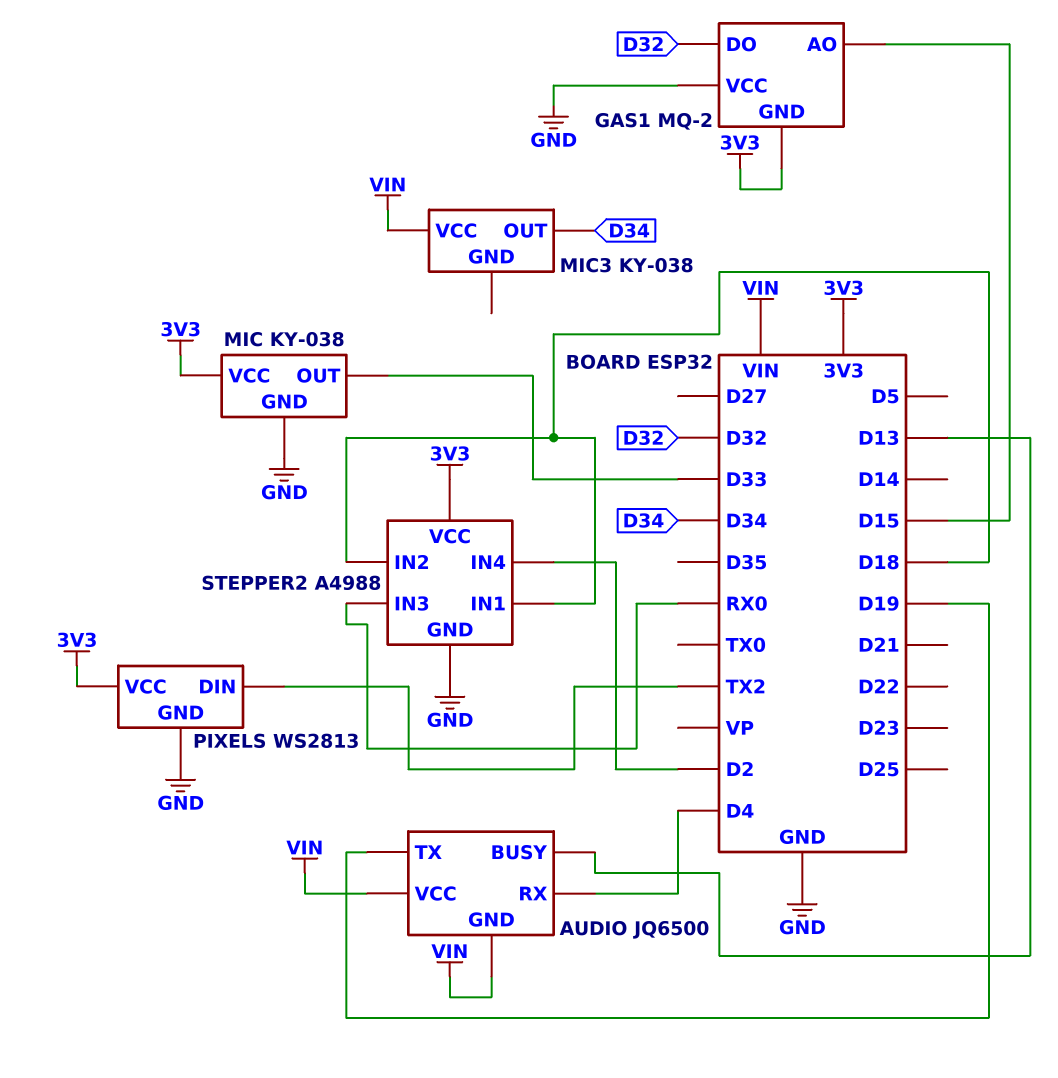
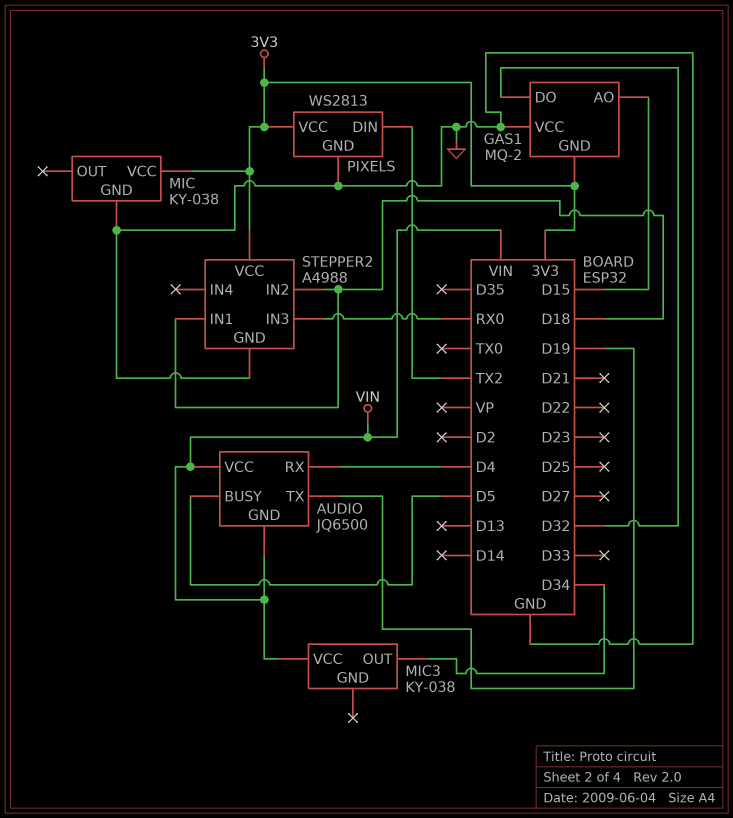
AUDIO pin BUSY: D13 -> D5
MIC pin OUT: D33 -> none
STEPPER2 pin IN4: D2 -> none

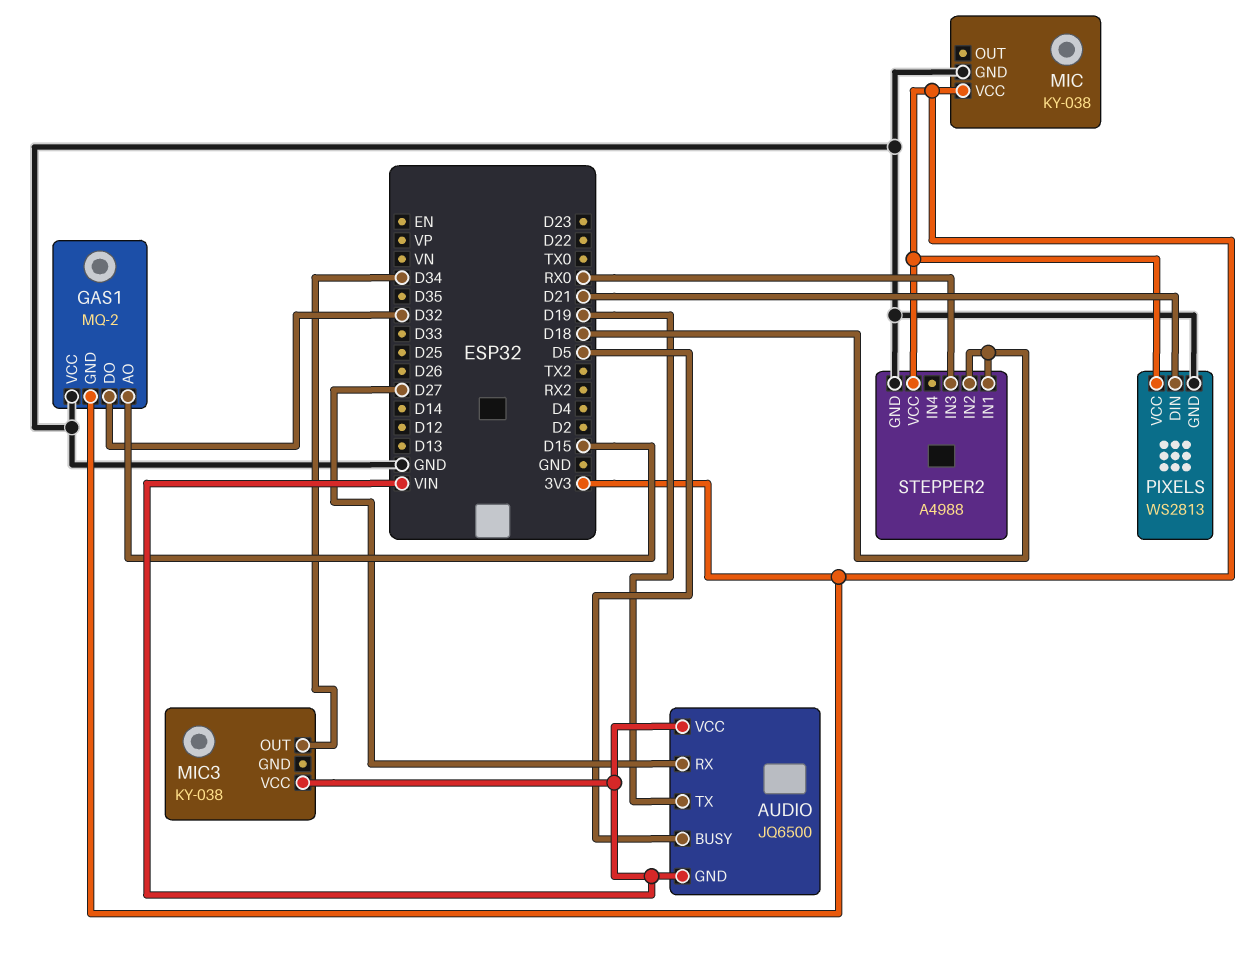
AUDIO pin RX: D4 -> D27
PIXELS pin DIN: TX2 -> D21

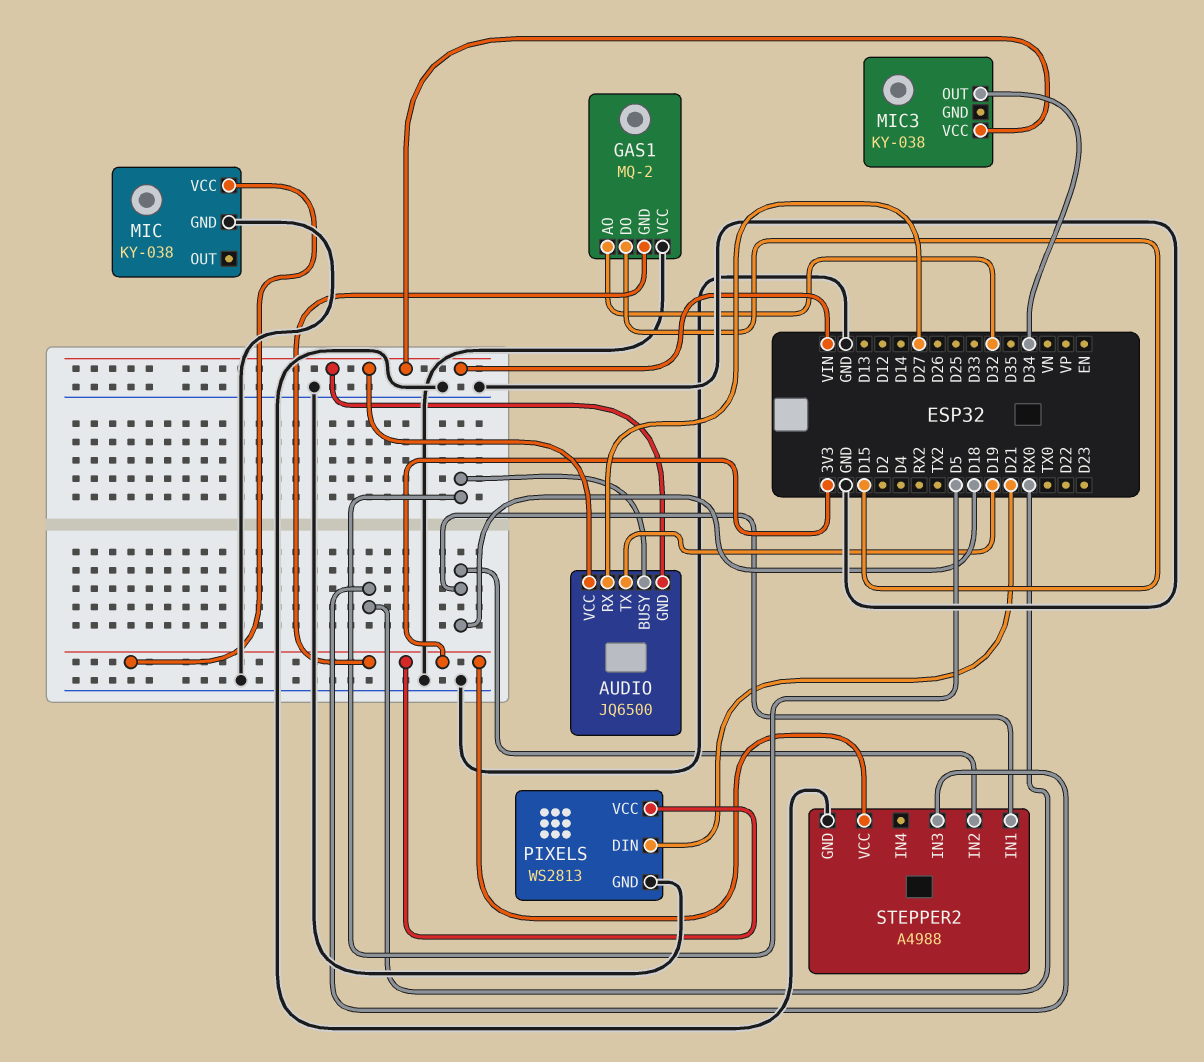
GAS1 pin AO: D15 -> D32
GAS1 pin DO: D32 -> D15

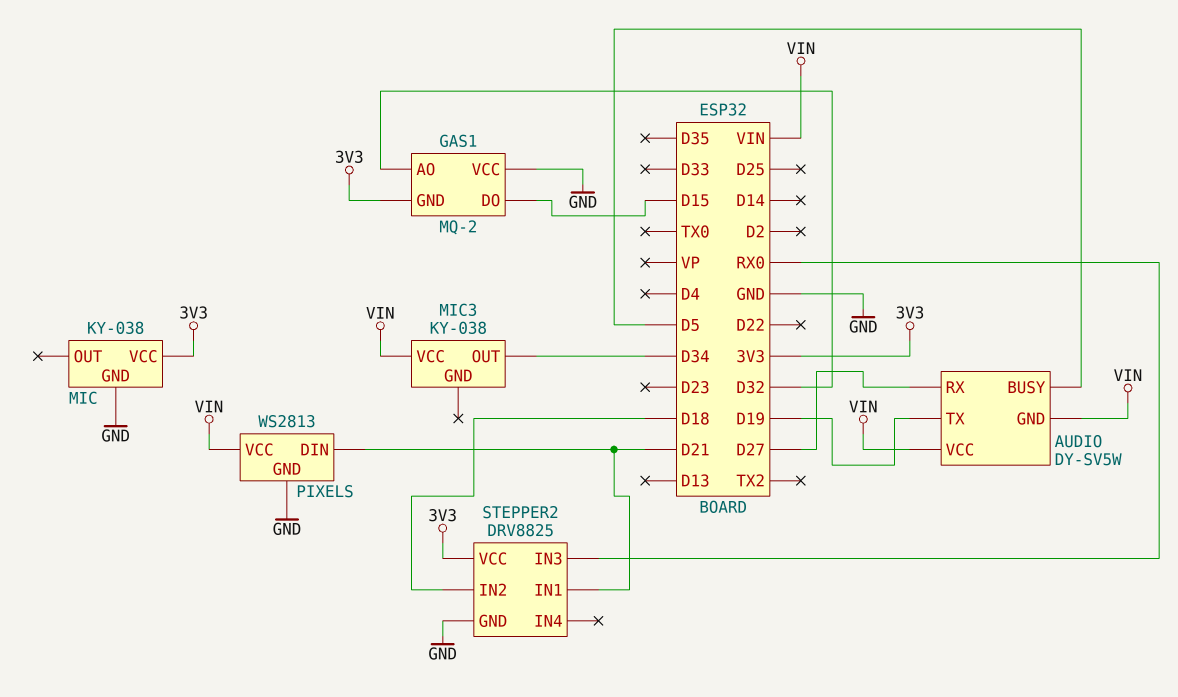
AUDIO: JQ6500 -> DY-SV5W
PIXELS pin VCC: 3V3 -> VIN
STEPPER2: A4988 -> DRV8825
STEPPER2 pin IN1: D18 -> D21

